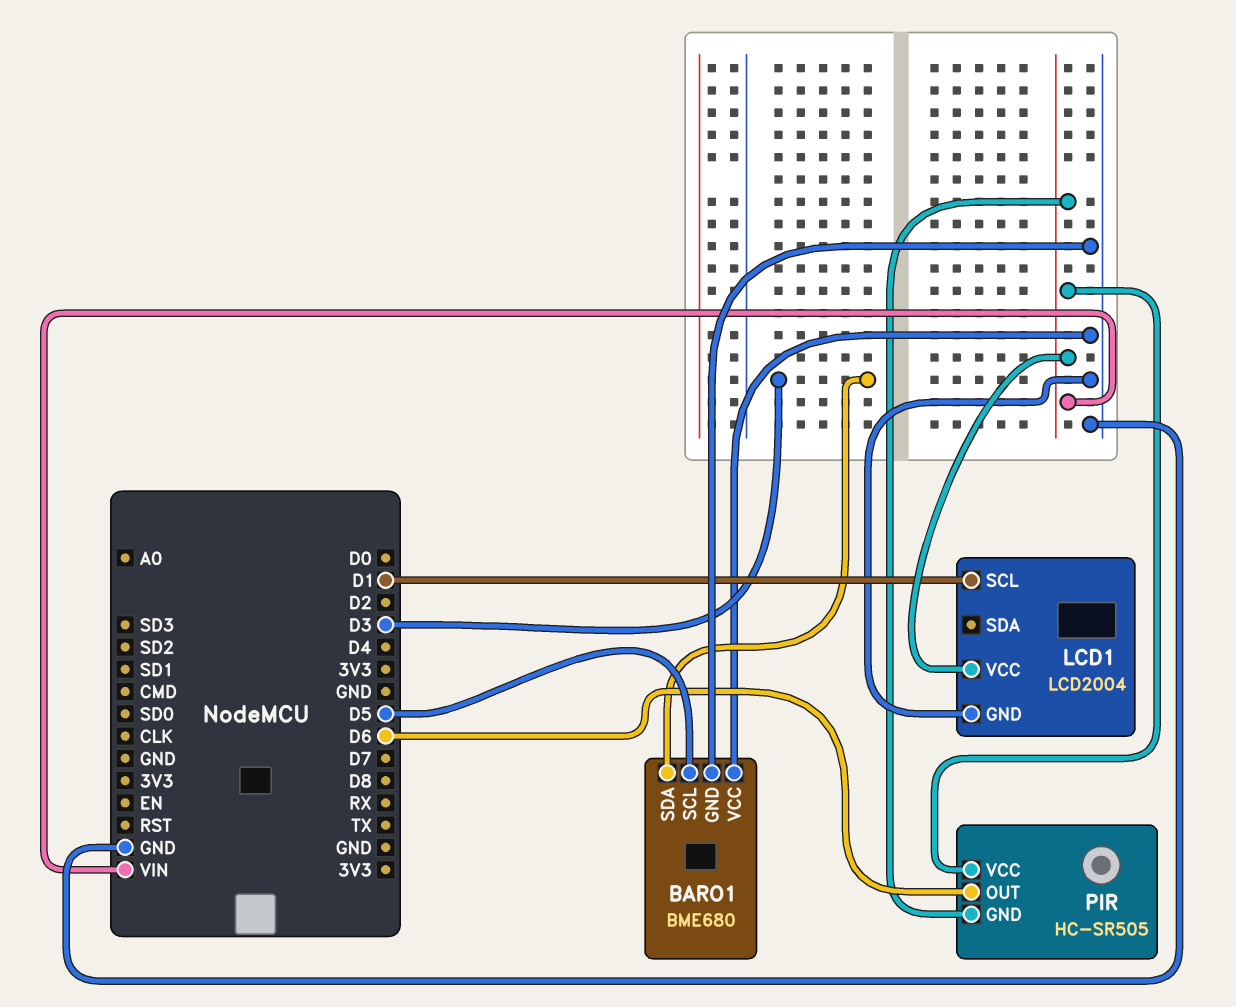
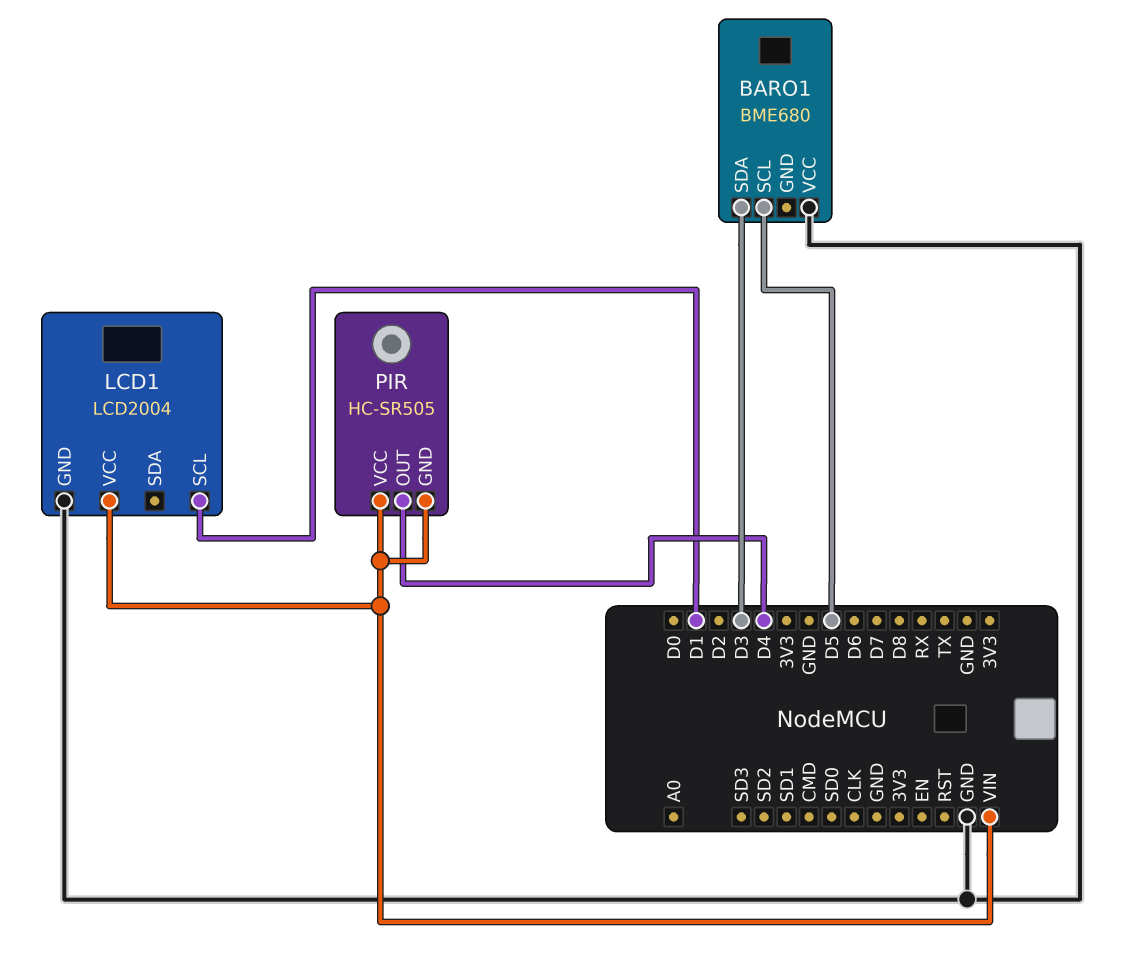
BARO1 pin GND: GND -> none
PIR pin OUT: D6 -> D4

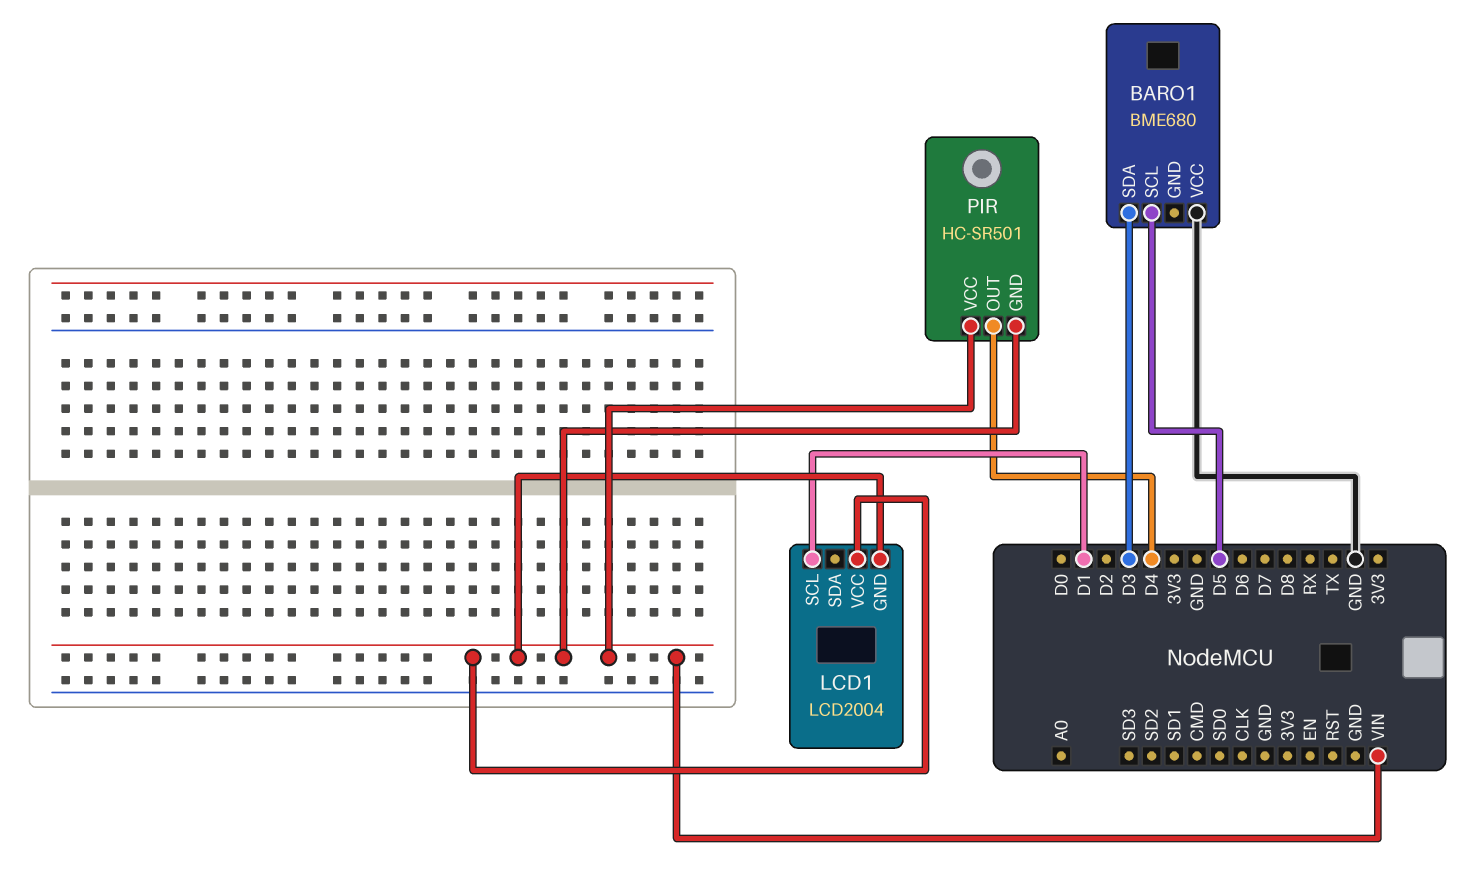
LCD1 pin GND: GND -> VIN
PIR: HC-SR505 -> HC-SR501

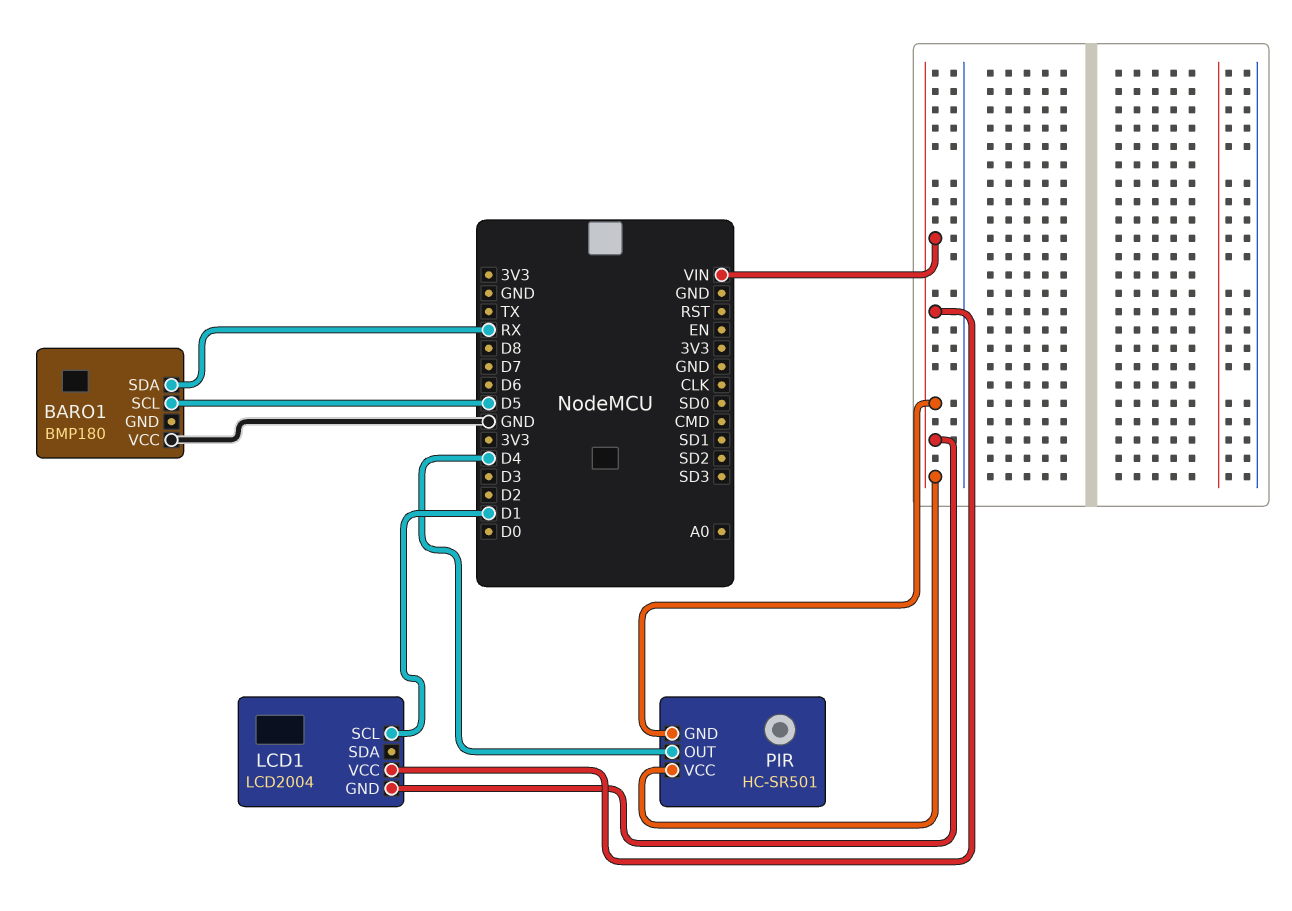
BARO1: BME680 -> BMP180
BARO1 pin SDA: D3 -> RX

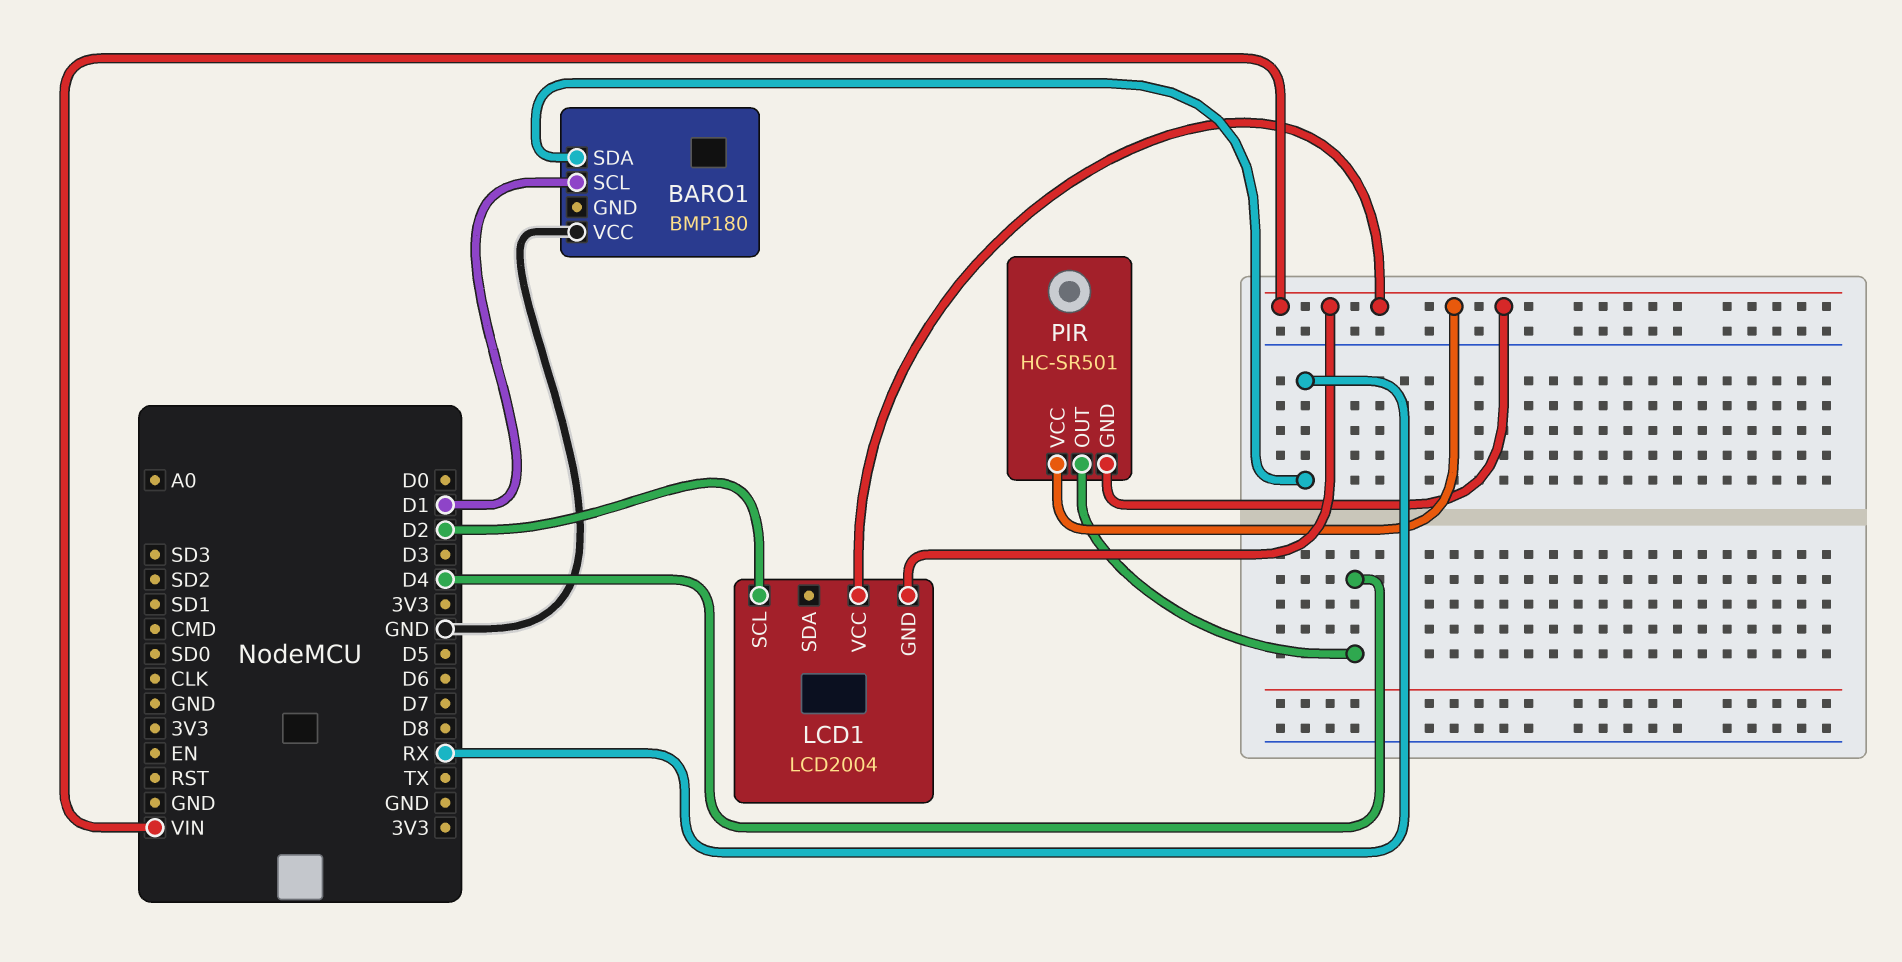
BARO1 pin SCL: D5 -> D1
LCD1 pin SCL: D1 -> D2

